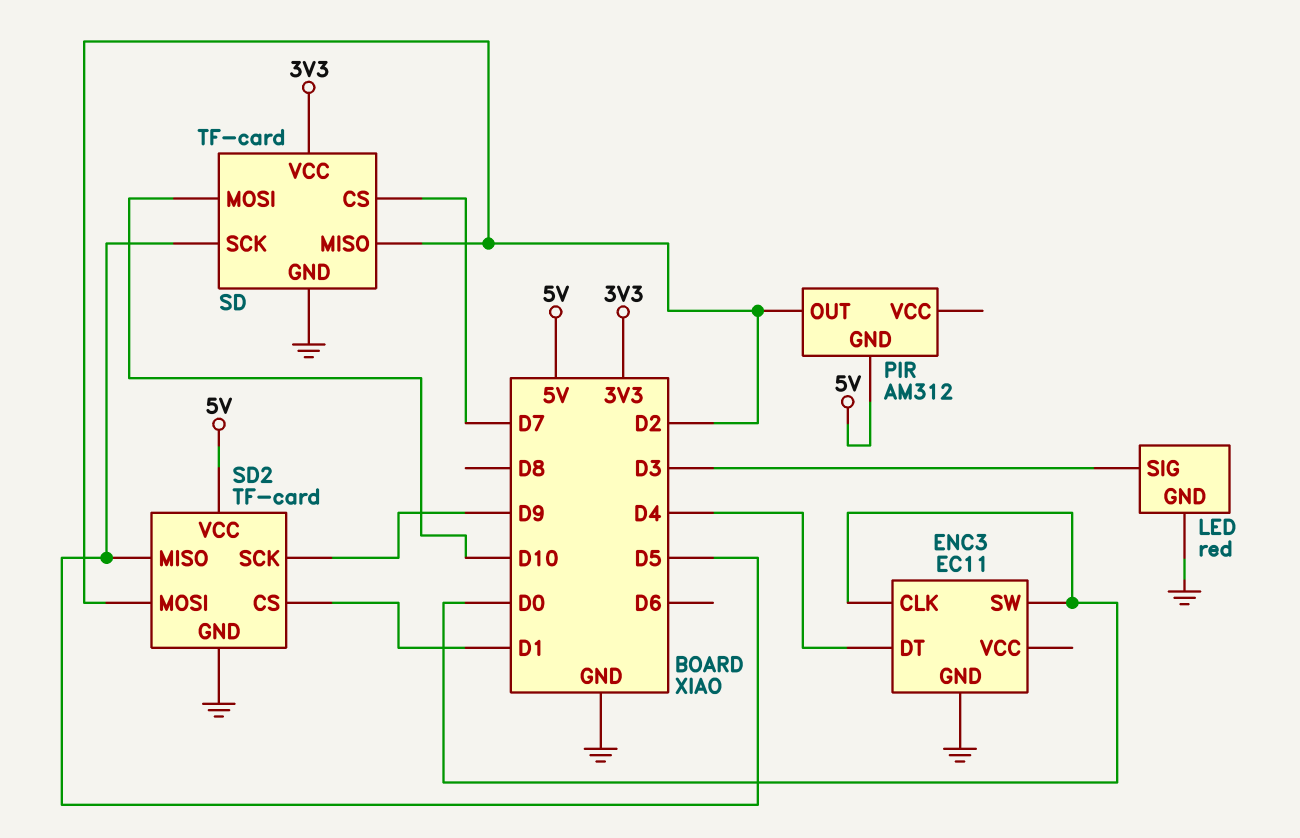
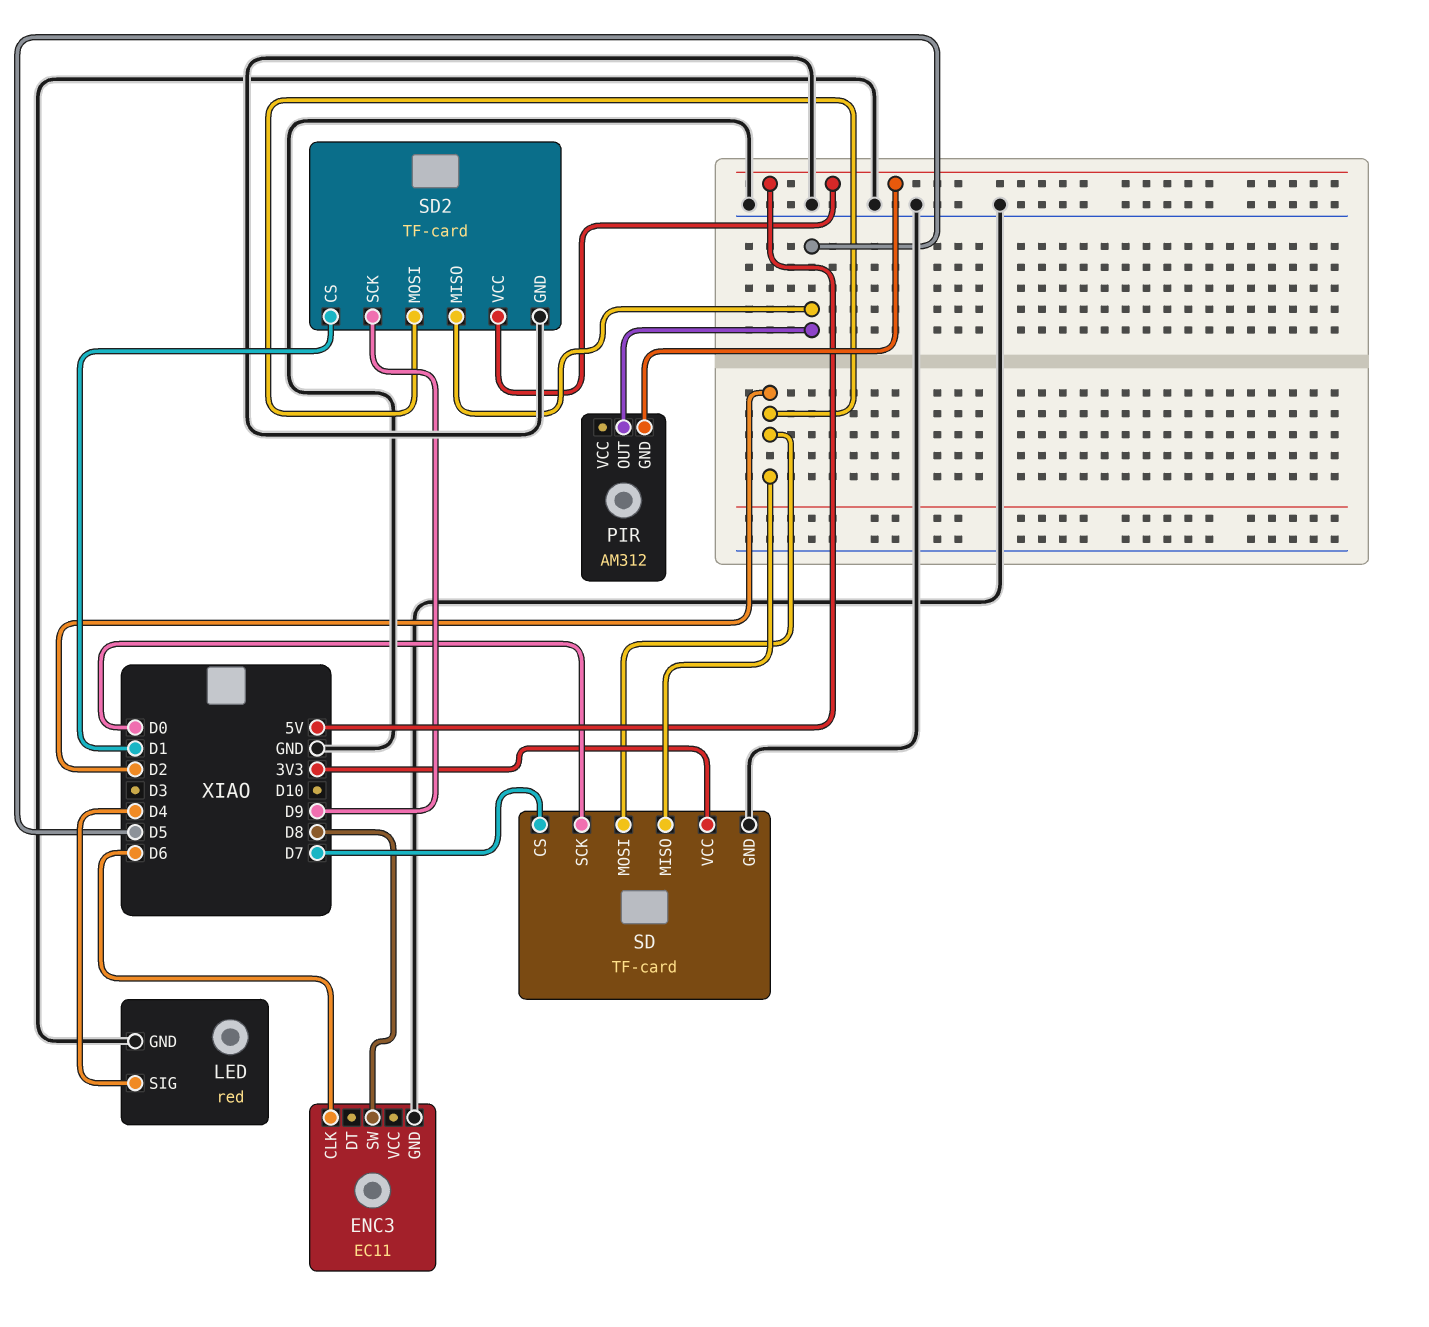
ENC3 pin CLK: D0 -> D6
ENC3 pin DT: D4 -> none
ENC3 pin SW: D0 -> D8
LED pin SIG: D3 -> D4
PIR pin OUT: D2 -> D5
SD pin MOSI: D10 -> D2
SD pin SCK: D5 -> D0

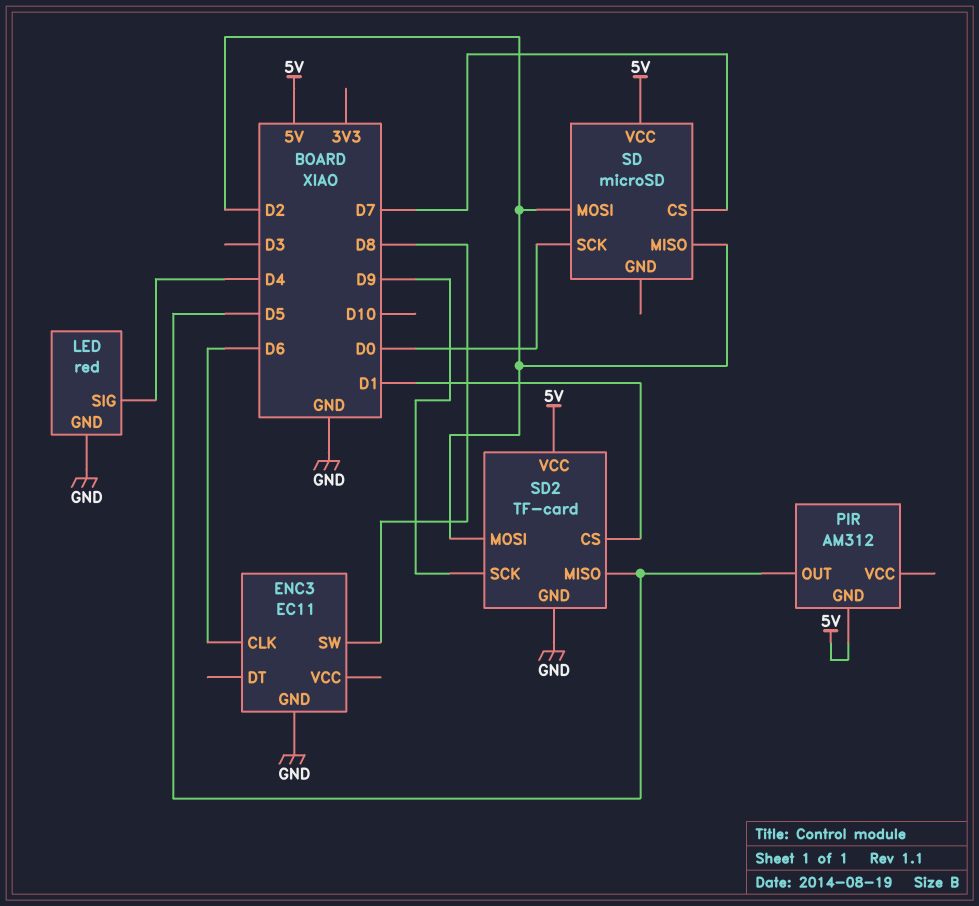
SD: TF-card -> microSD
SD pin GND: GND -> none
SD pin VCC: 3V3 -> 5V

